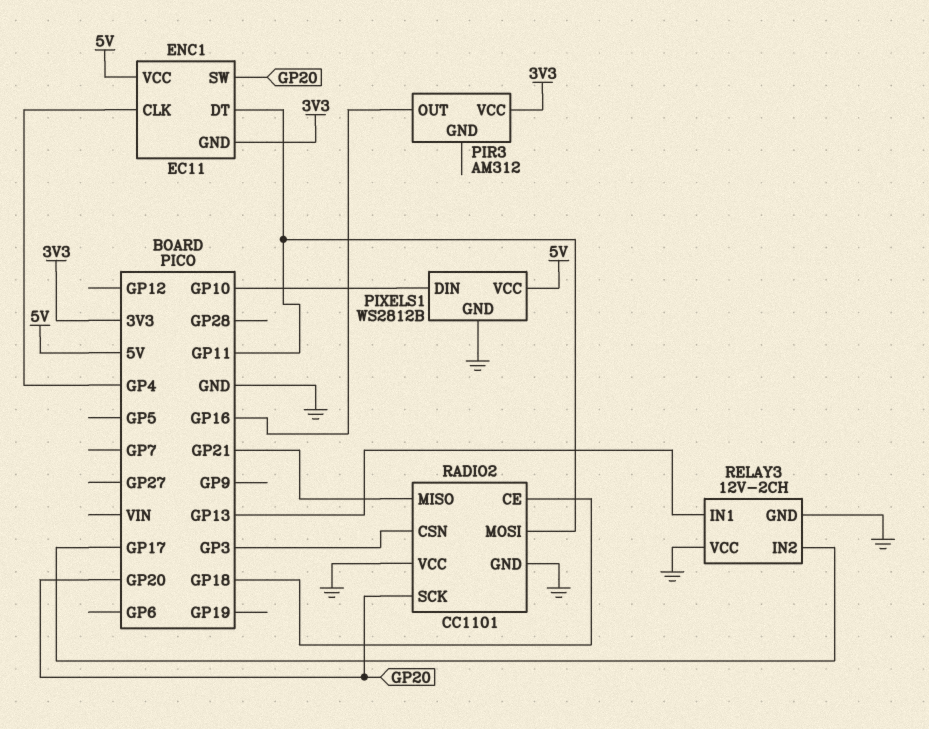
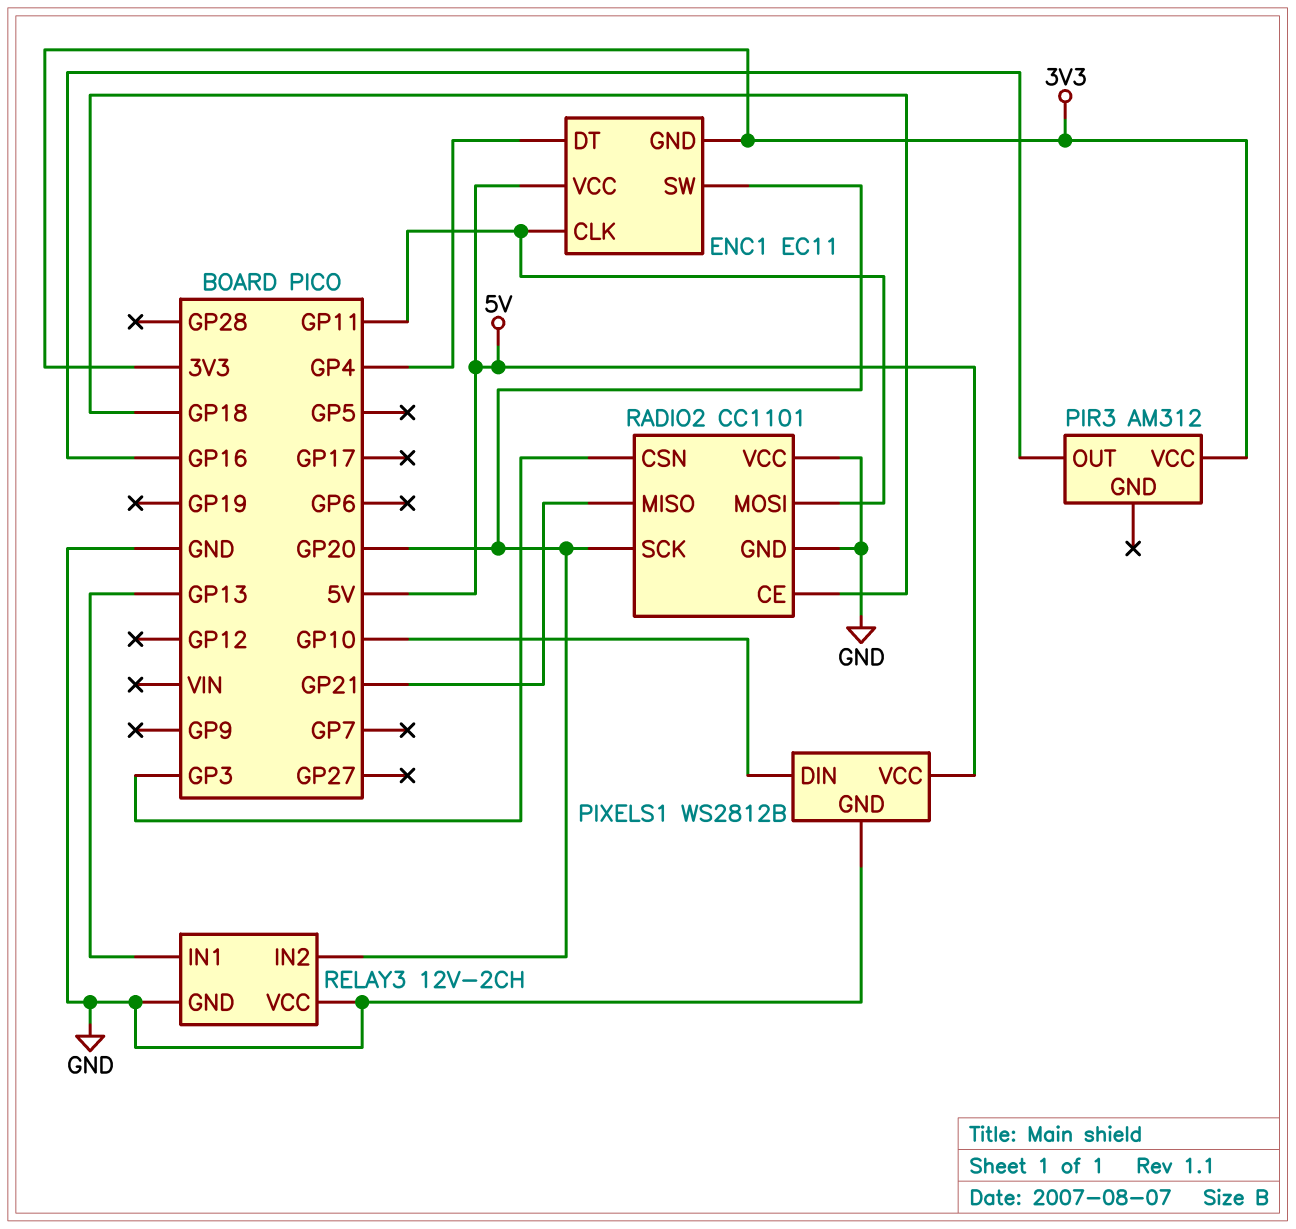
ENC1 pin CLK: GP4 -> GP11
ENC1 pin DT: GP11 -> GP4
RELAY3 pin IN2: GP17 -> GP20

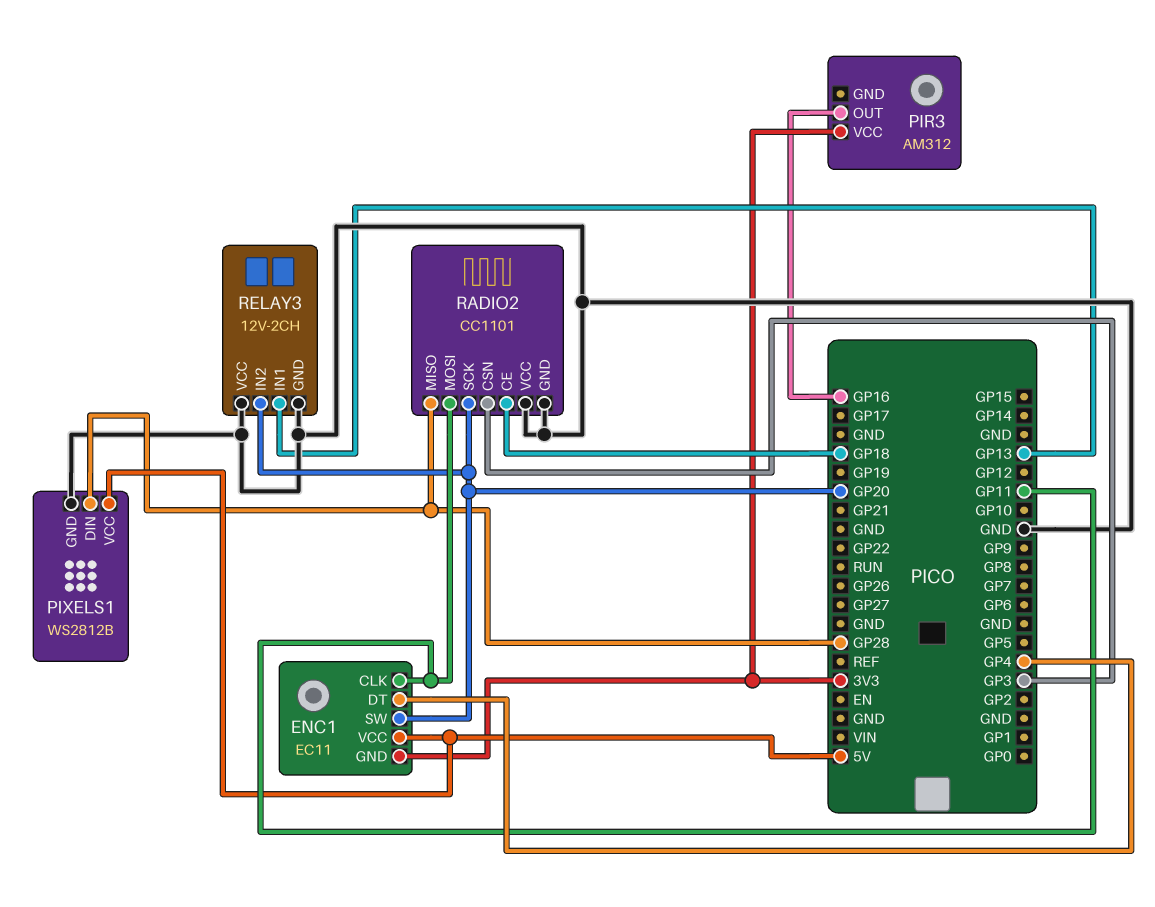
PIXELS1 pin DIN: GP10 -> GP28
RADIO2 pin MISO: GP21 -> GP28

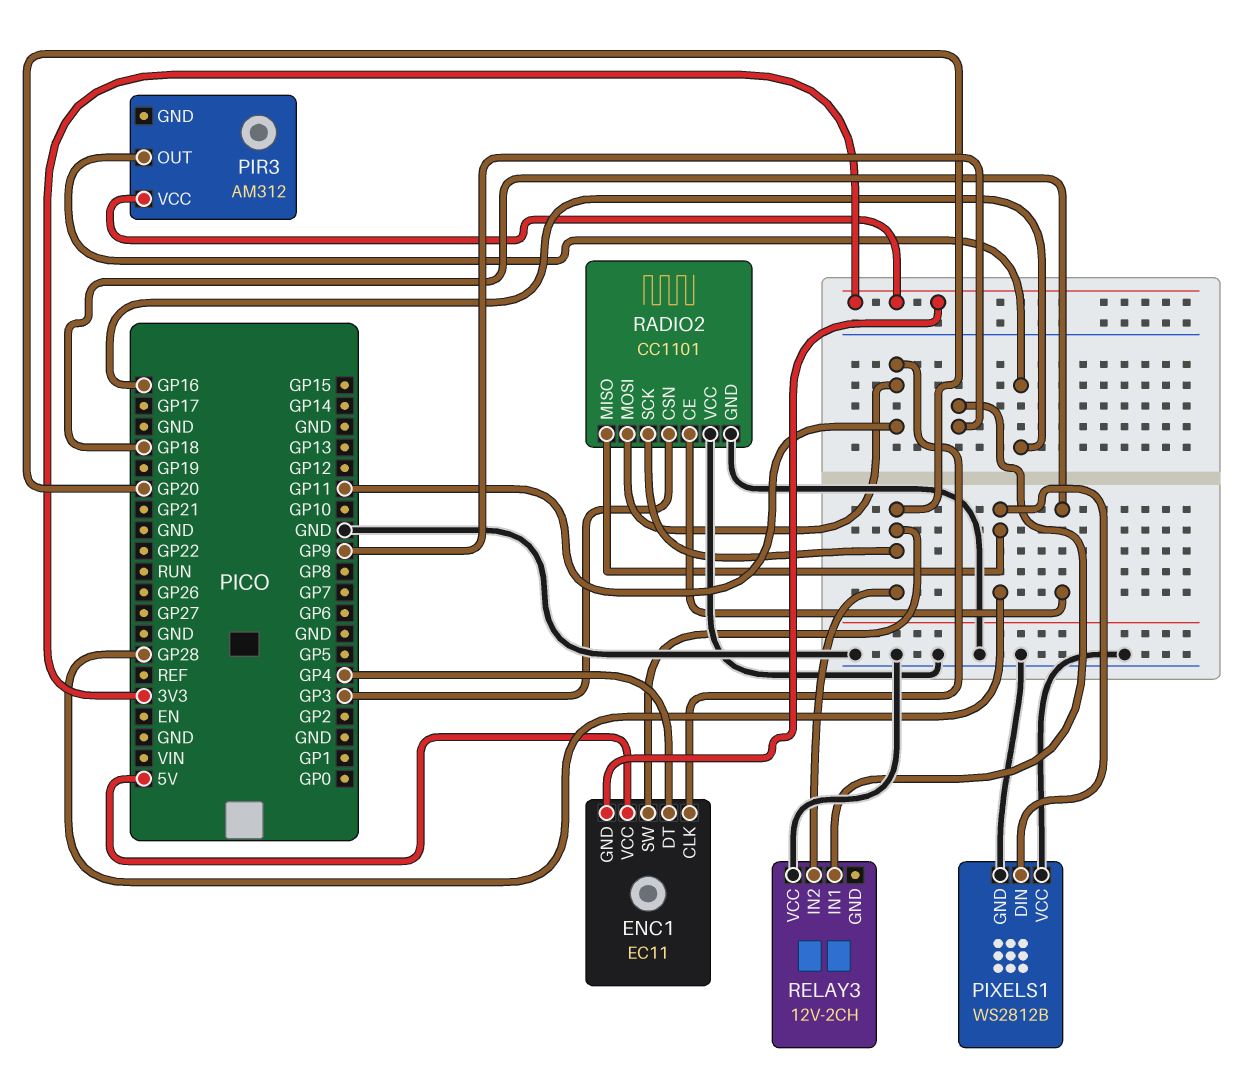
PIXELS1 pin VCC: 5V -> GND
RELAY3 pin GND: GND -> none
RELAY3 pin IN1: GP13 -> GP9

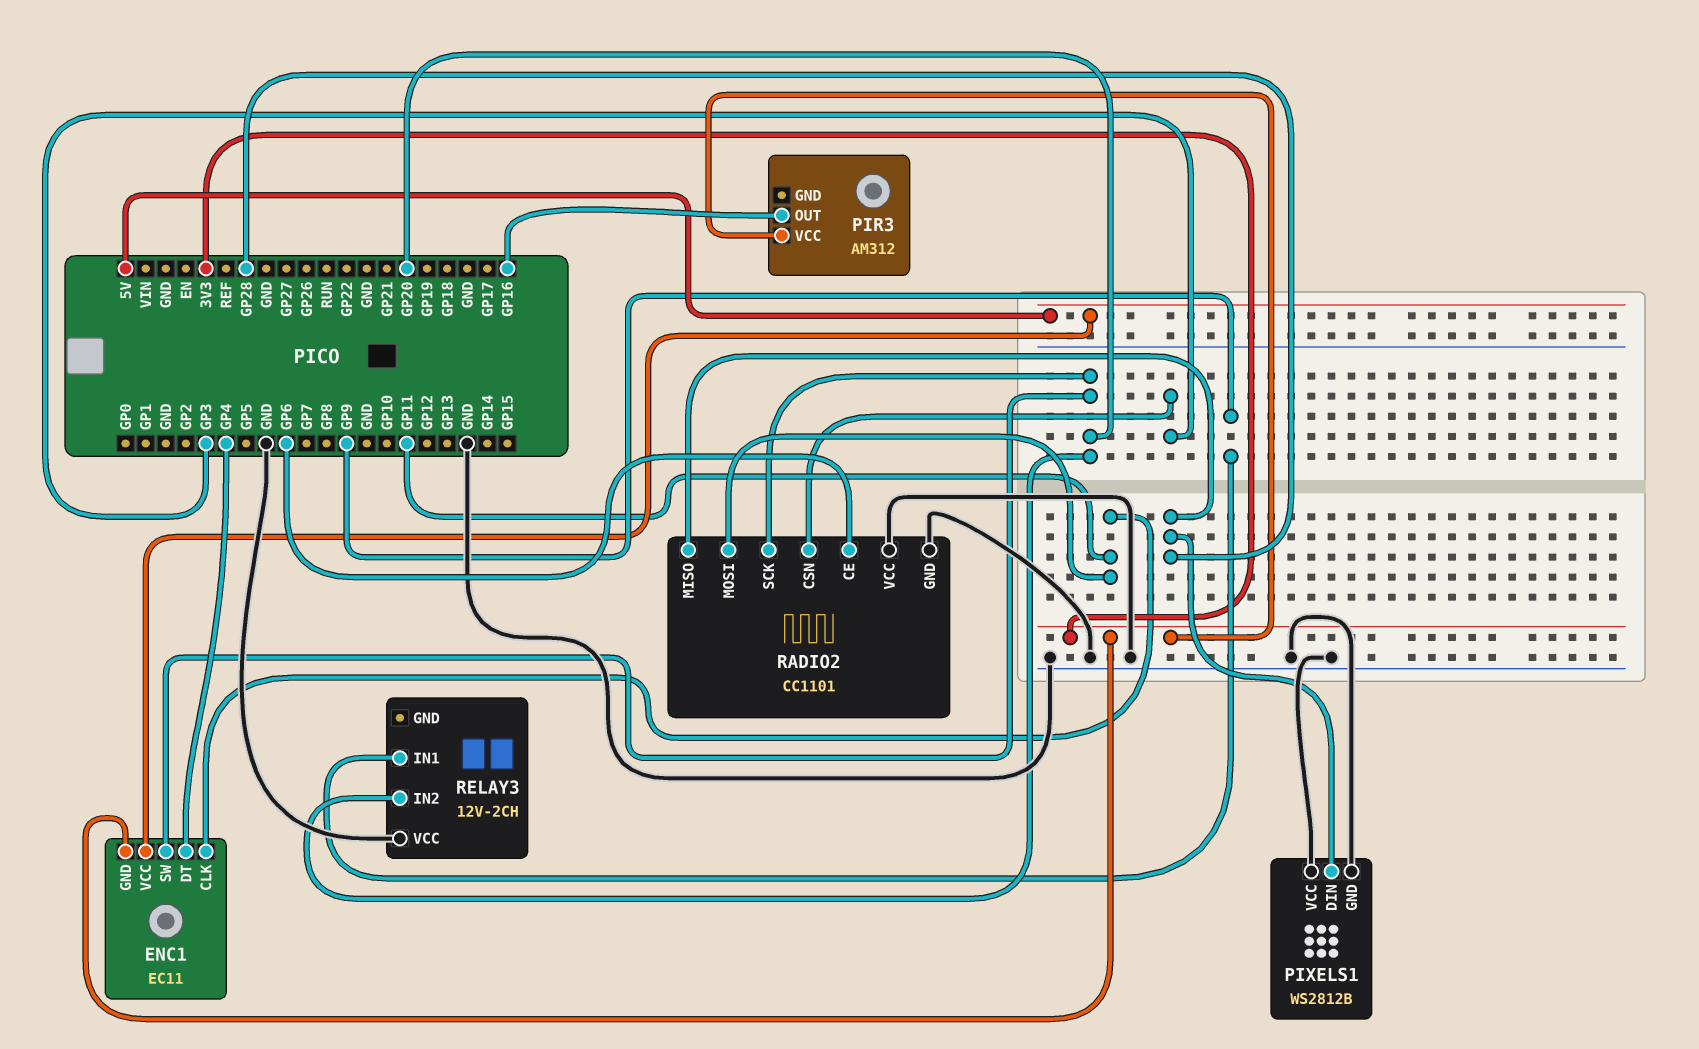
RADIO2 pin CE: GP18 -> GP6

